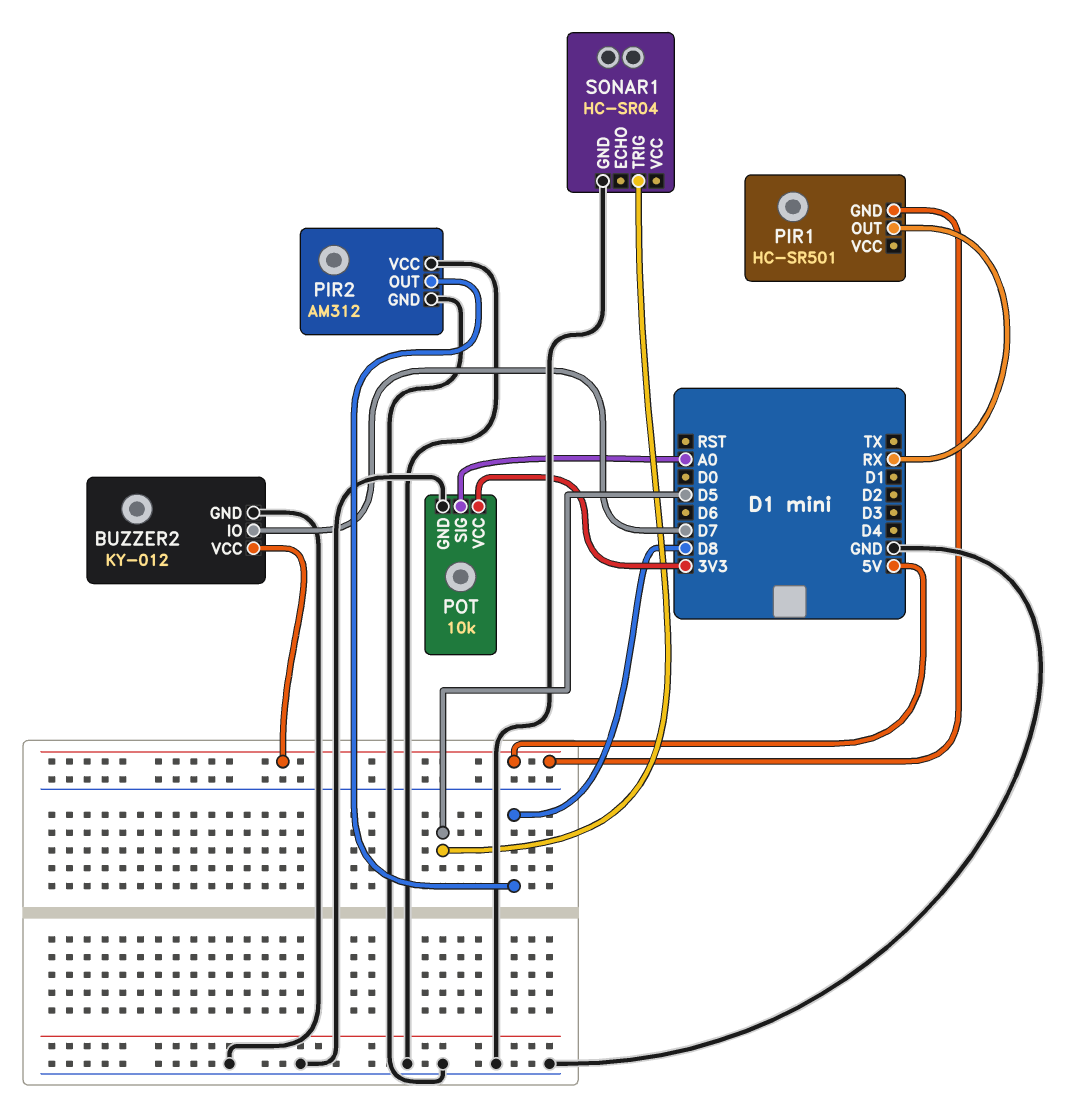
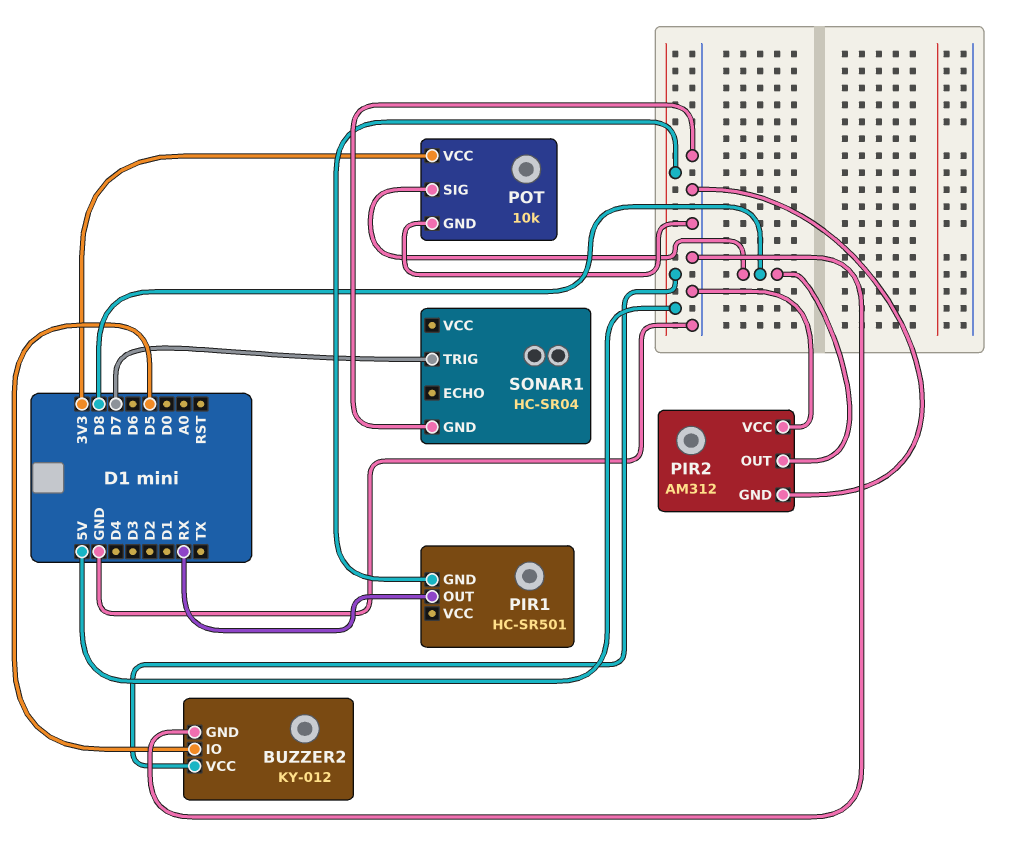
BUZZER2 pin IO: D7 -> D5
POT pin SIG: A0 -> D8
SONAR1 pin TRIG: D5 -> D7

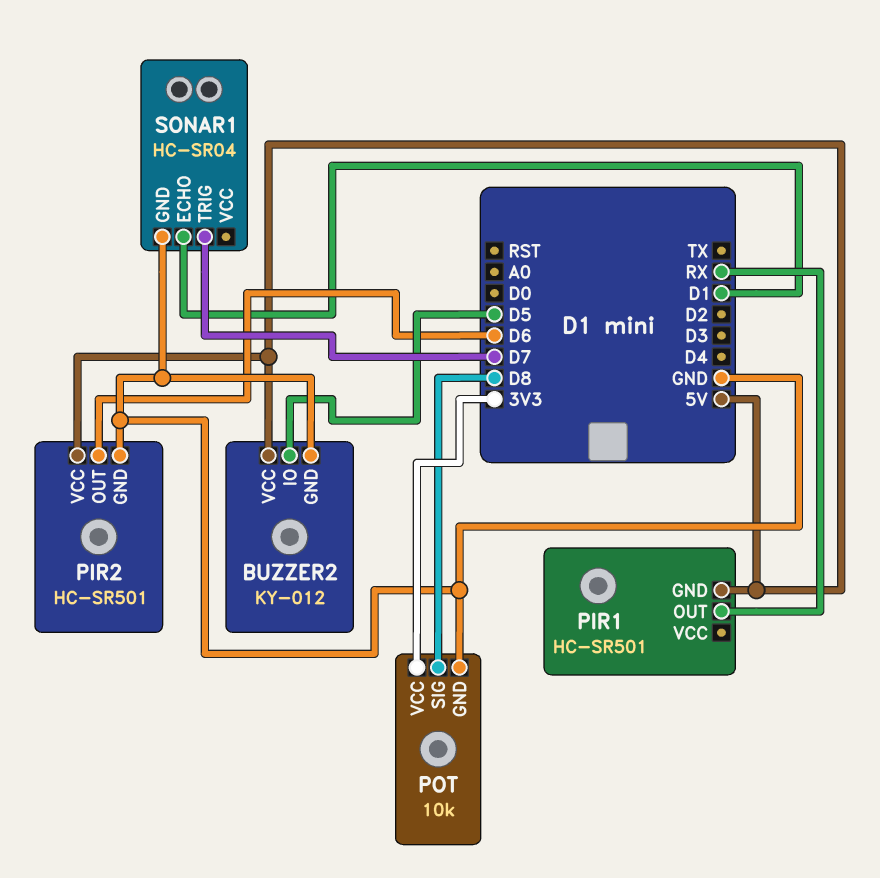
PIR2: AM312 -> HC-SR501
PIR2 pin OUT: D8 -> D6
PIR2 pin VCC: GND -> 5V
SONAR1 pin ECHO: none -> D1

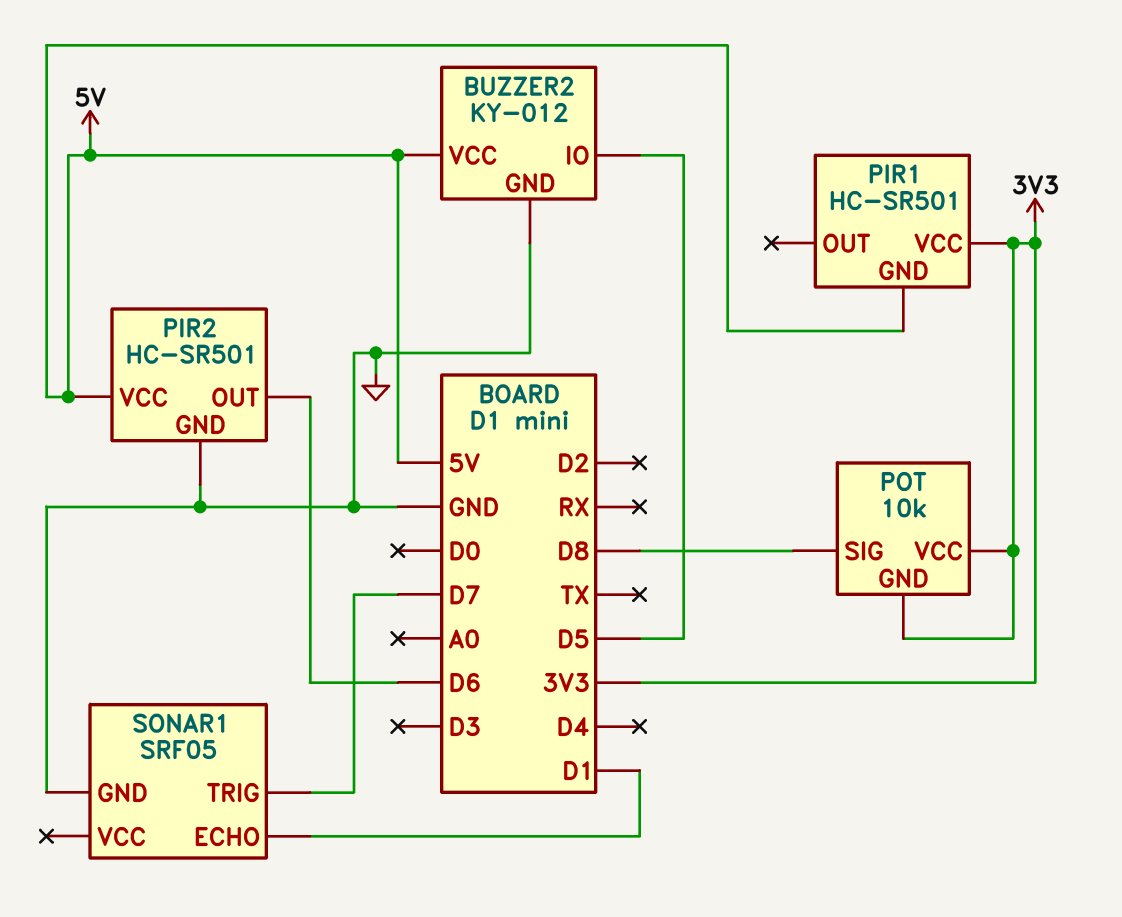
PIR1 pin OUT: RX -> none
PIR1 pin VCC: none -> 3V3
POT pin GND: GND -> 3V3
SONAR1: HC-SR04 -> SRF05

